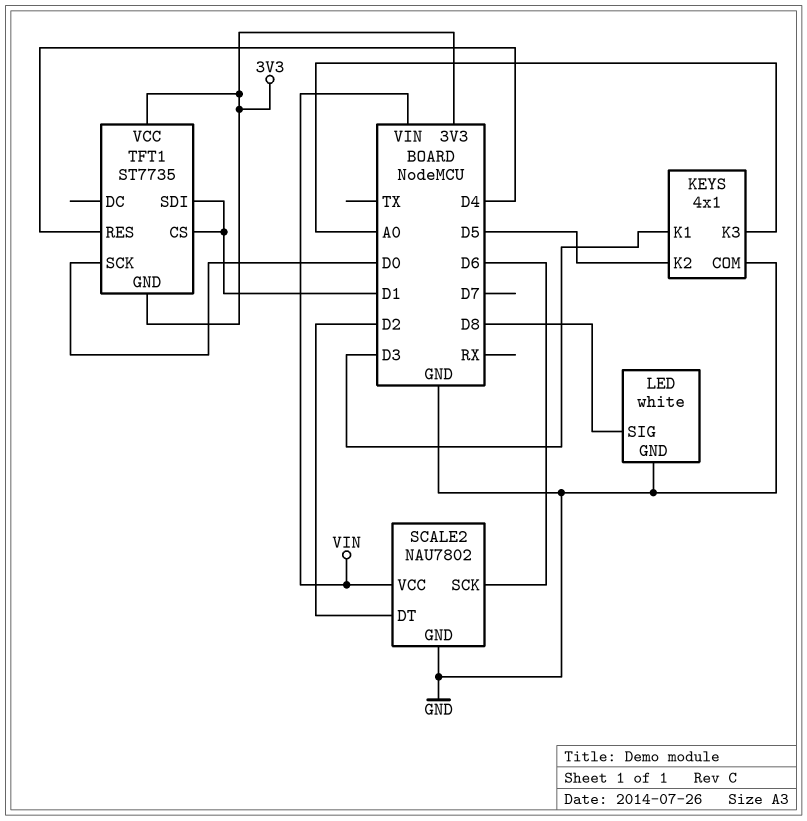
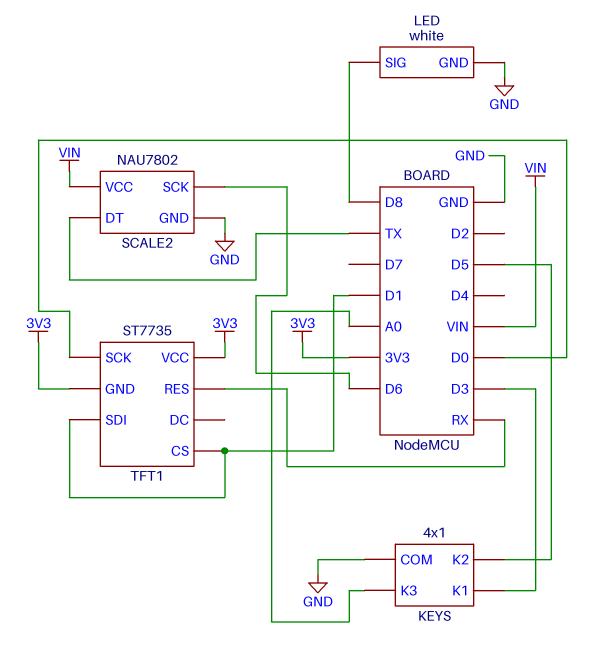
SCALE2 pin DT: D2 -> TX
TFT1 pin RES: D4 -> RX

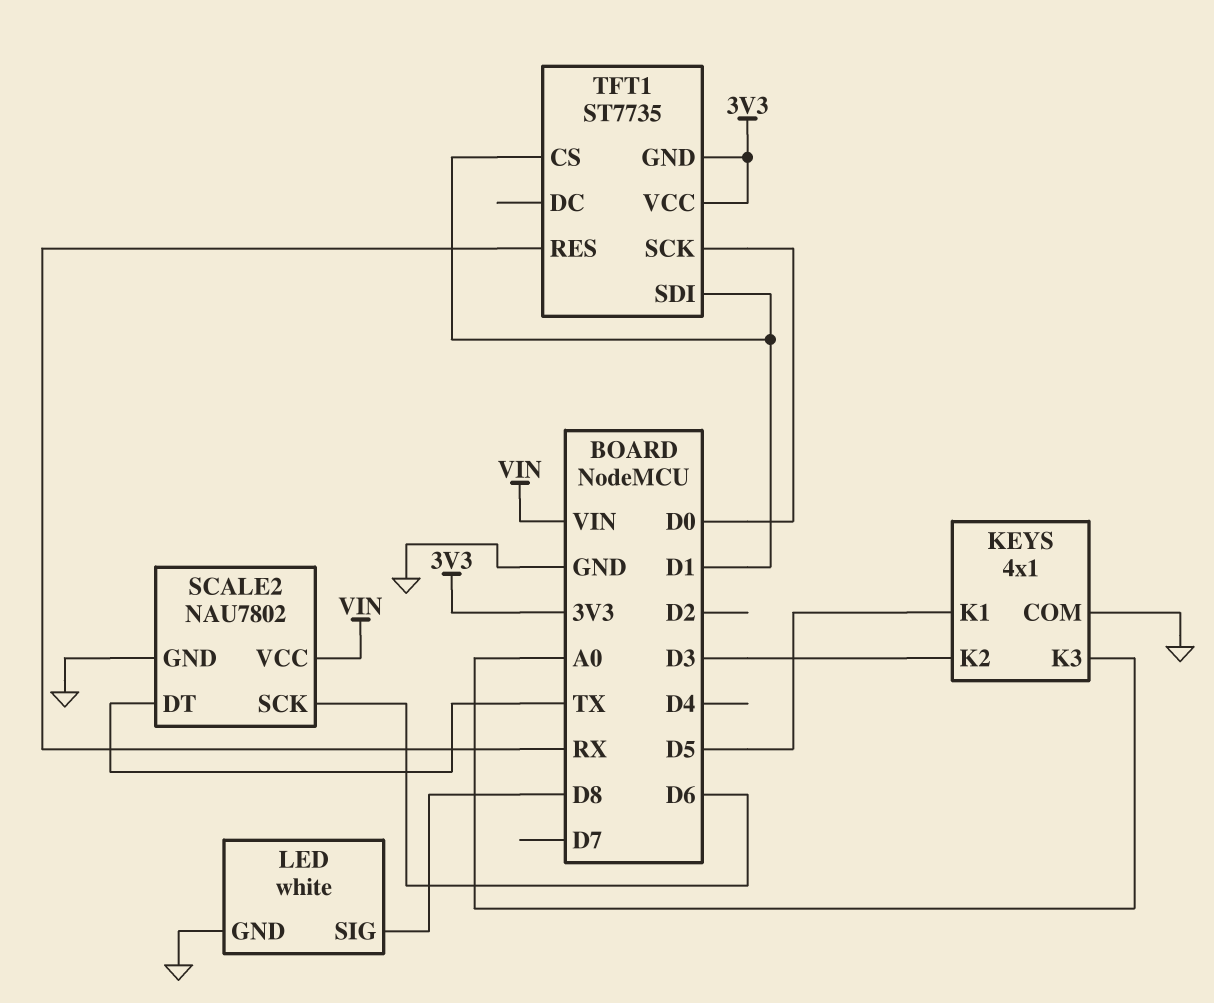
KEYS pin K1: D3 -> D5
KEYS pin K2: D5 -> D3

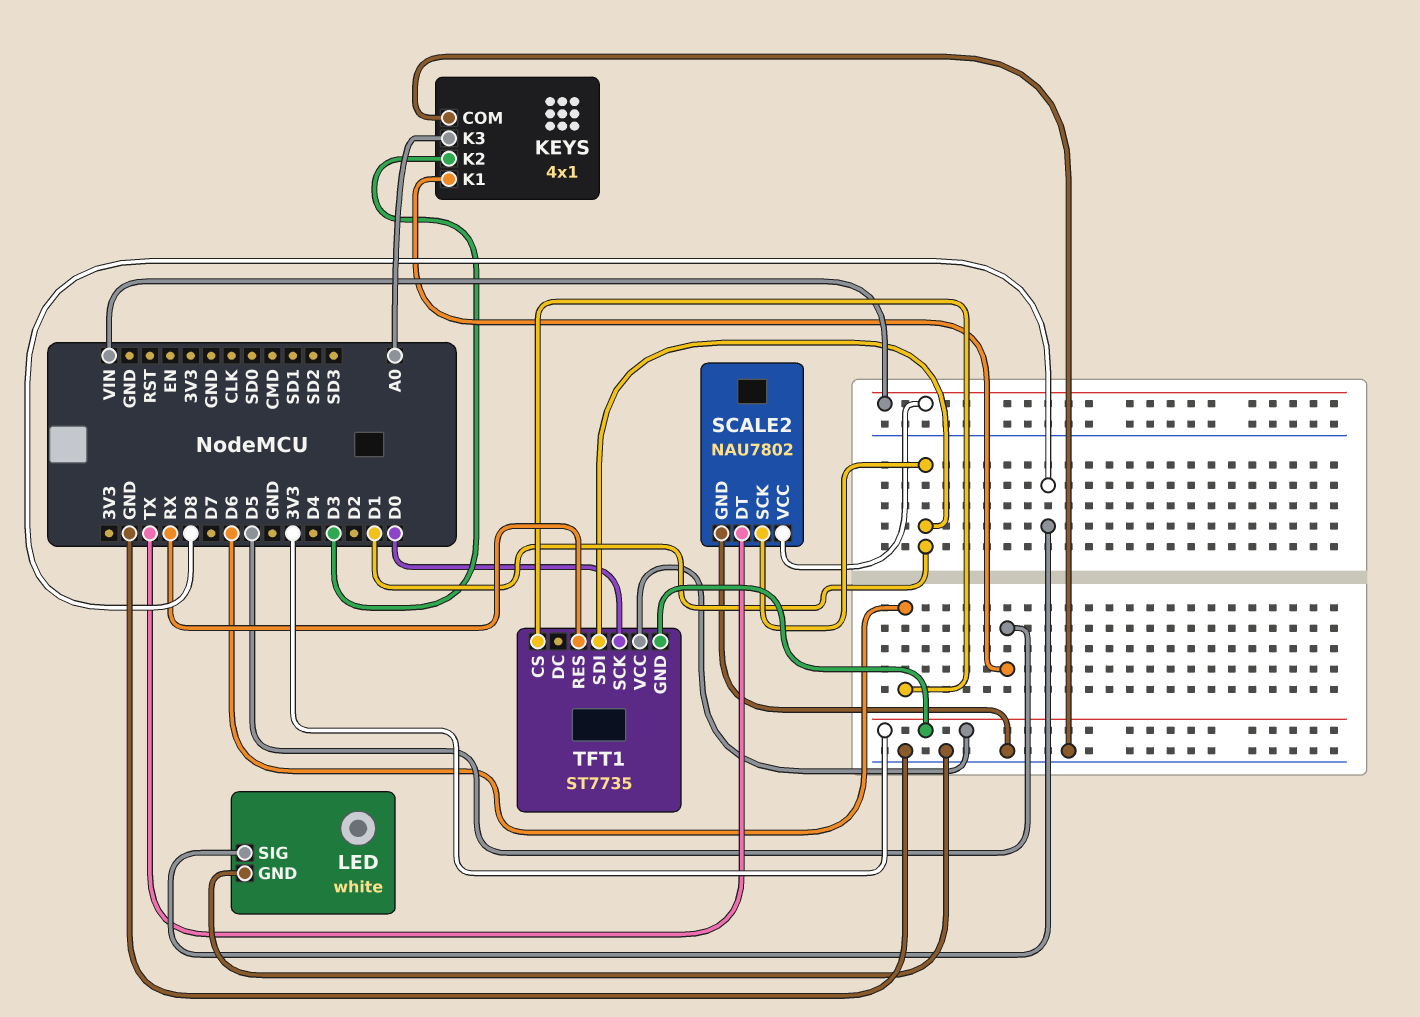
SCALE2 pin SCK: D6 -> D1
TFT1 pin CS: D1 -> D6

